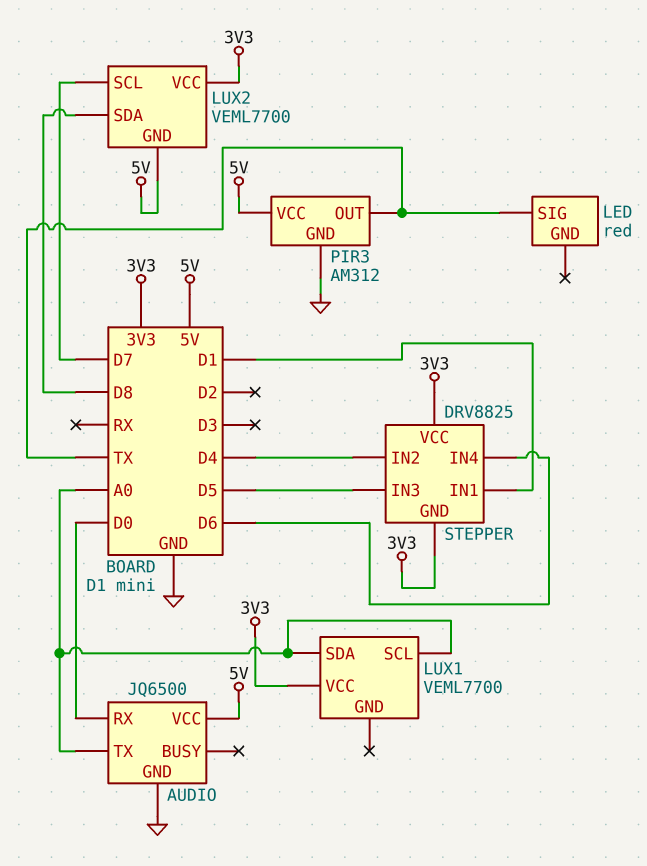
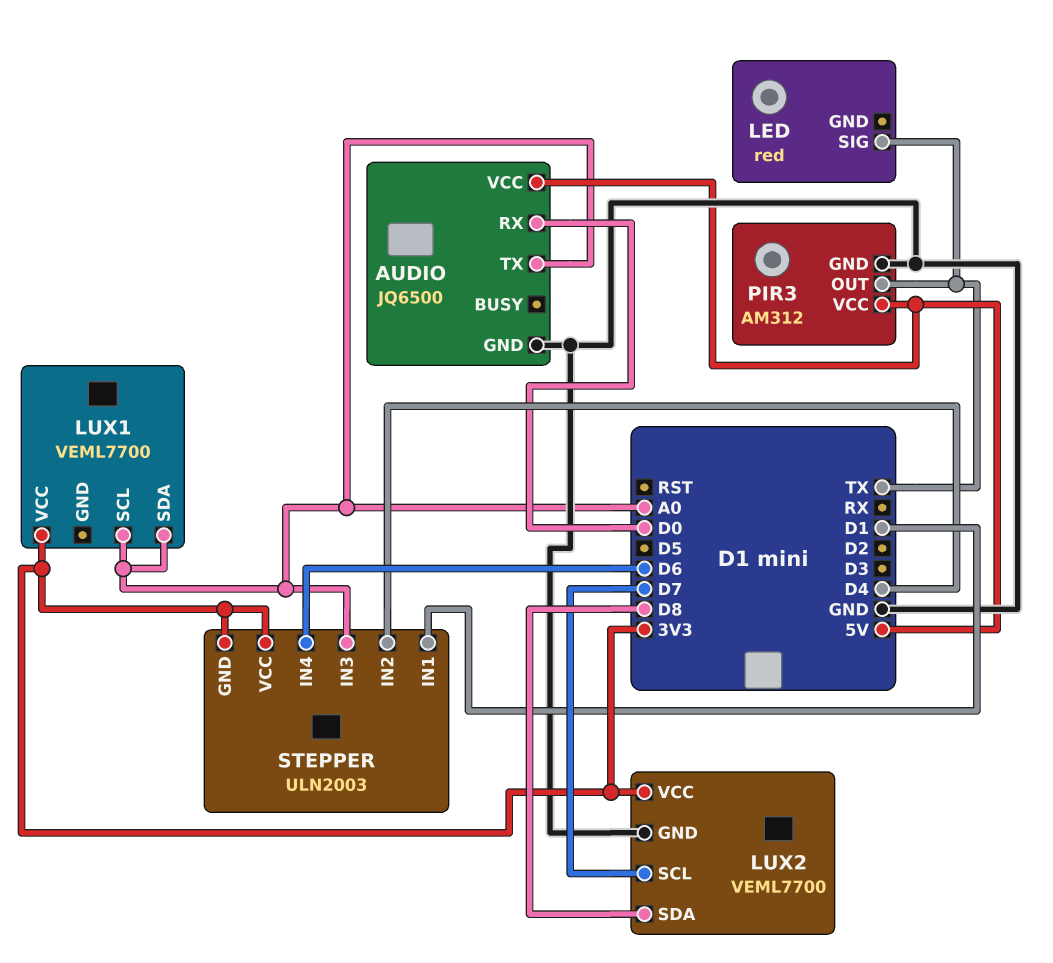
LUX2 pin GND: 5V -> GND
STEPPER: DRV8825 -> ULN2003
STEPPER pin IN3: D5 -> A0

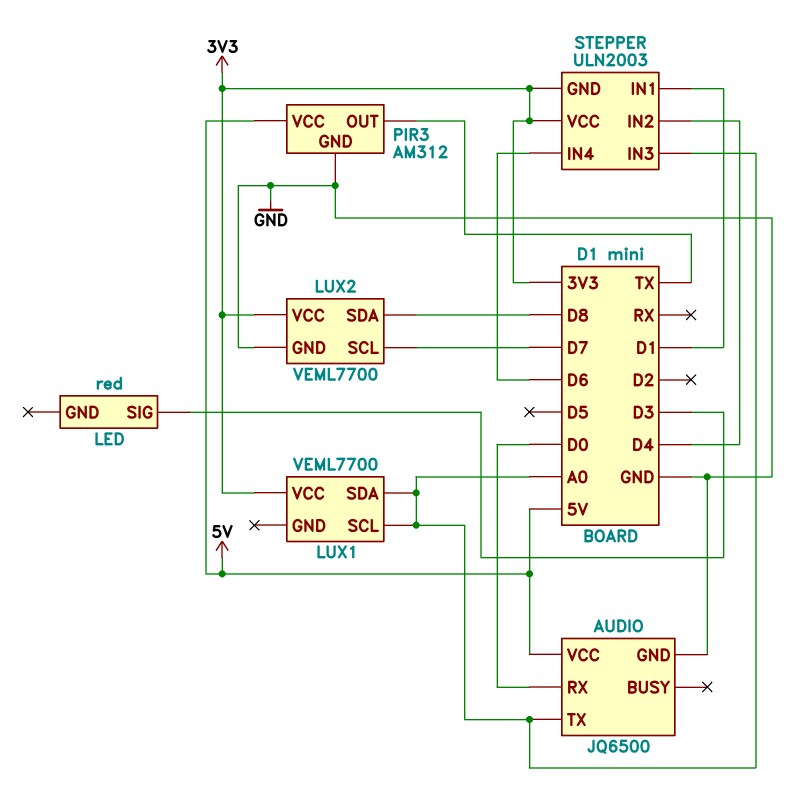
LED pin SIG: TX -> D3

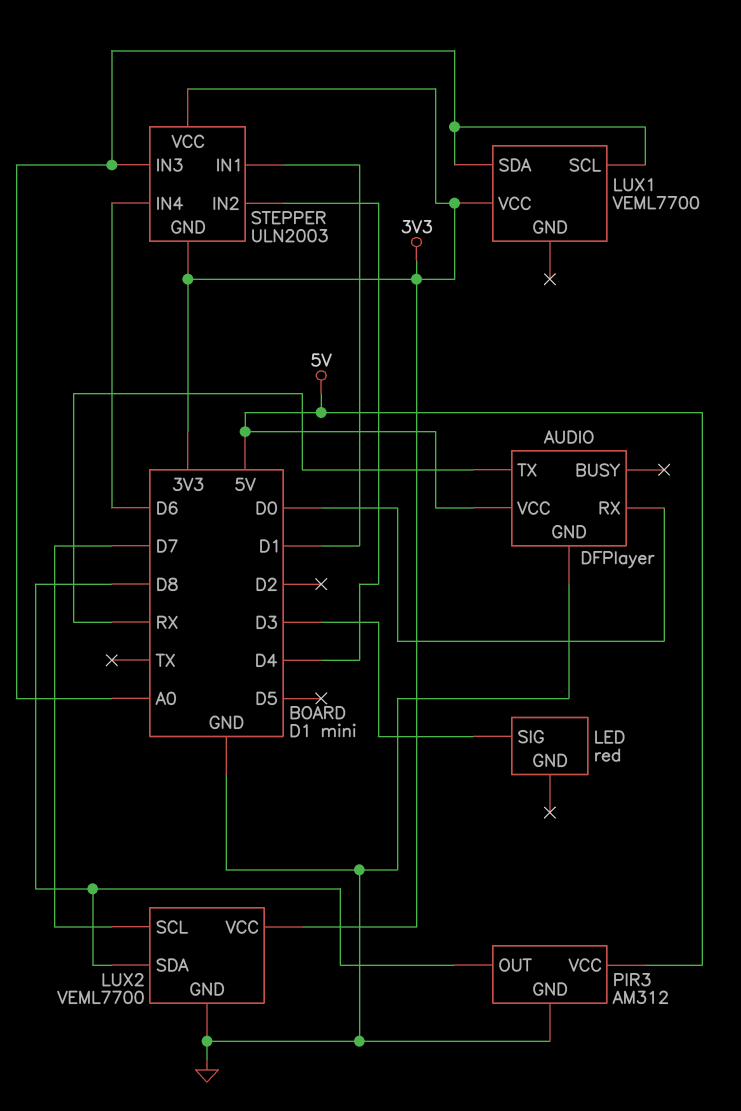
AUDIO: JQ6500 -> DFPlayer
AUDIO pin TX: A0 -> RX
PIR3 pin OUT: TX -> D8

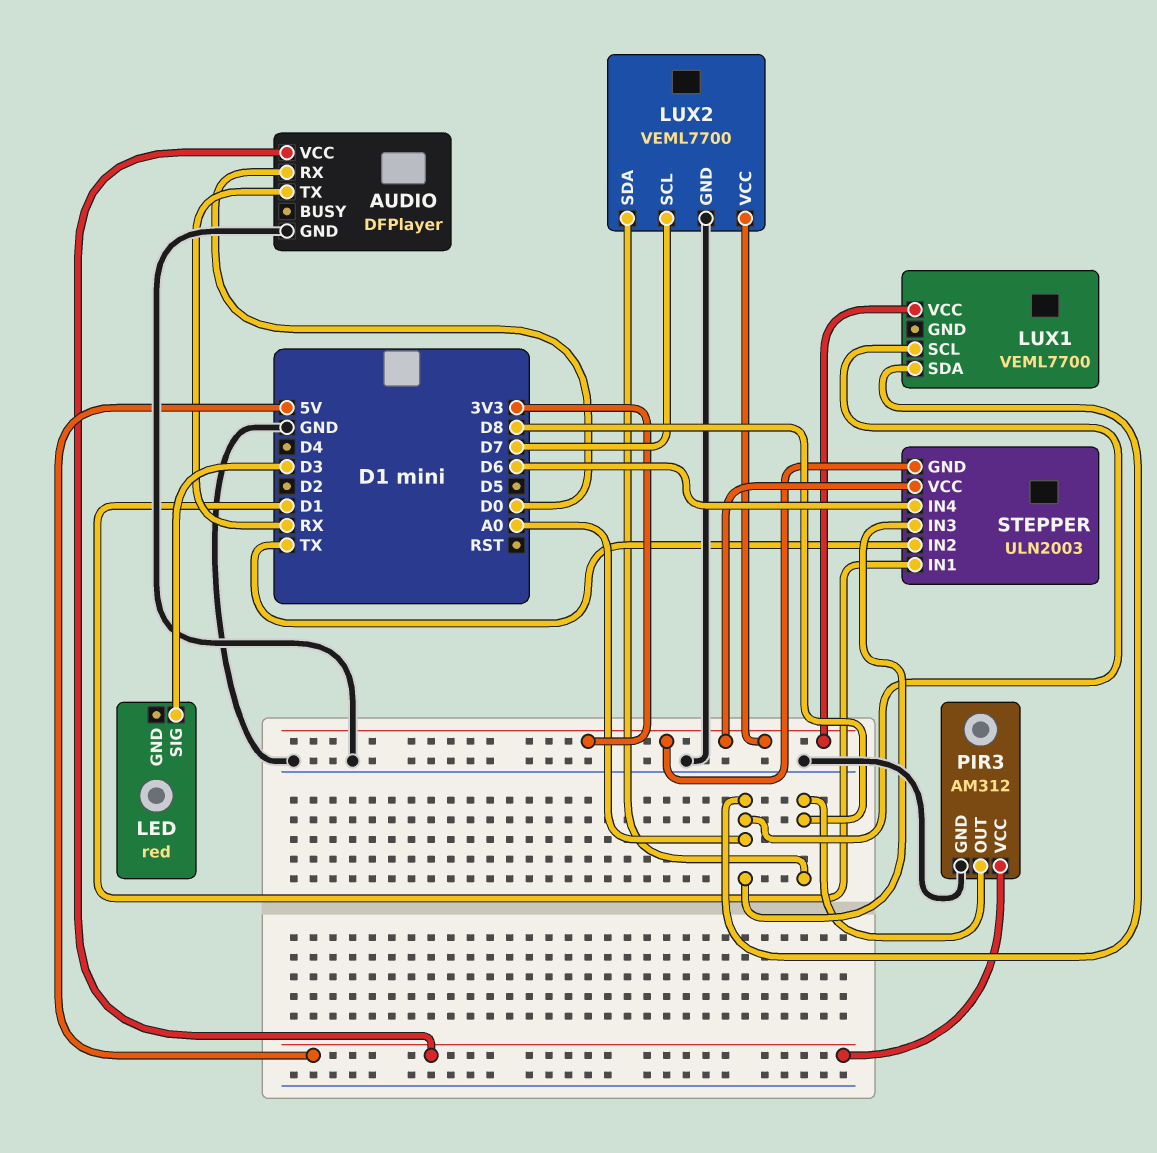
STEPPER pin IN2: D4 -> TX

